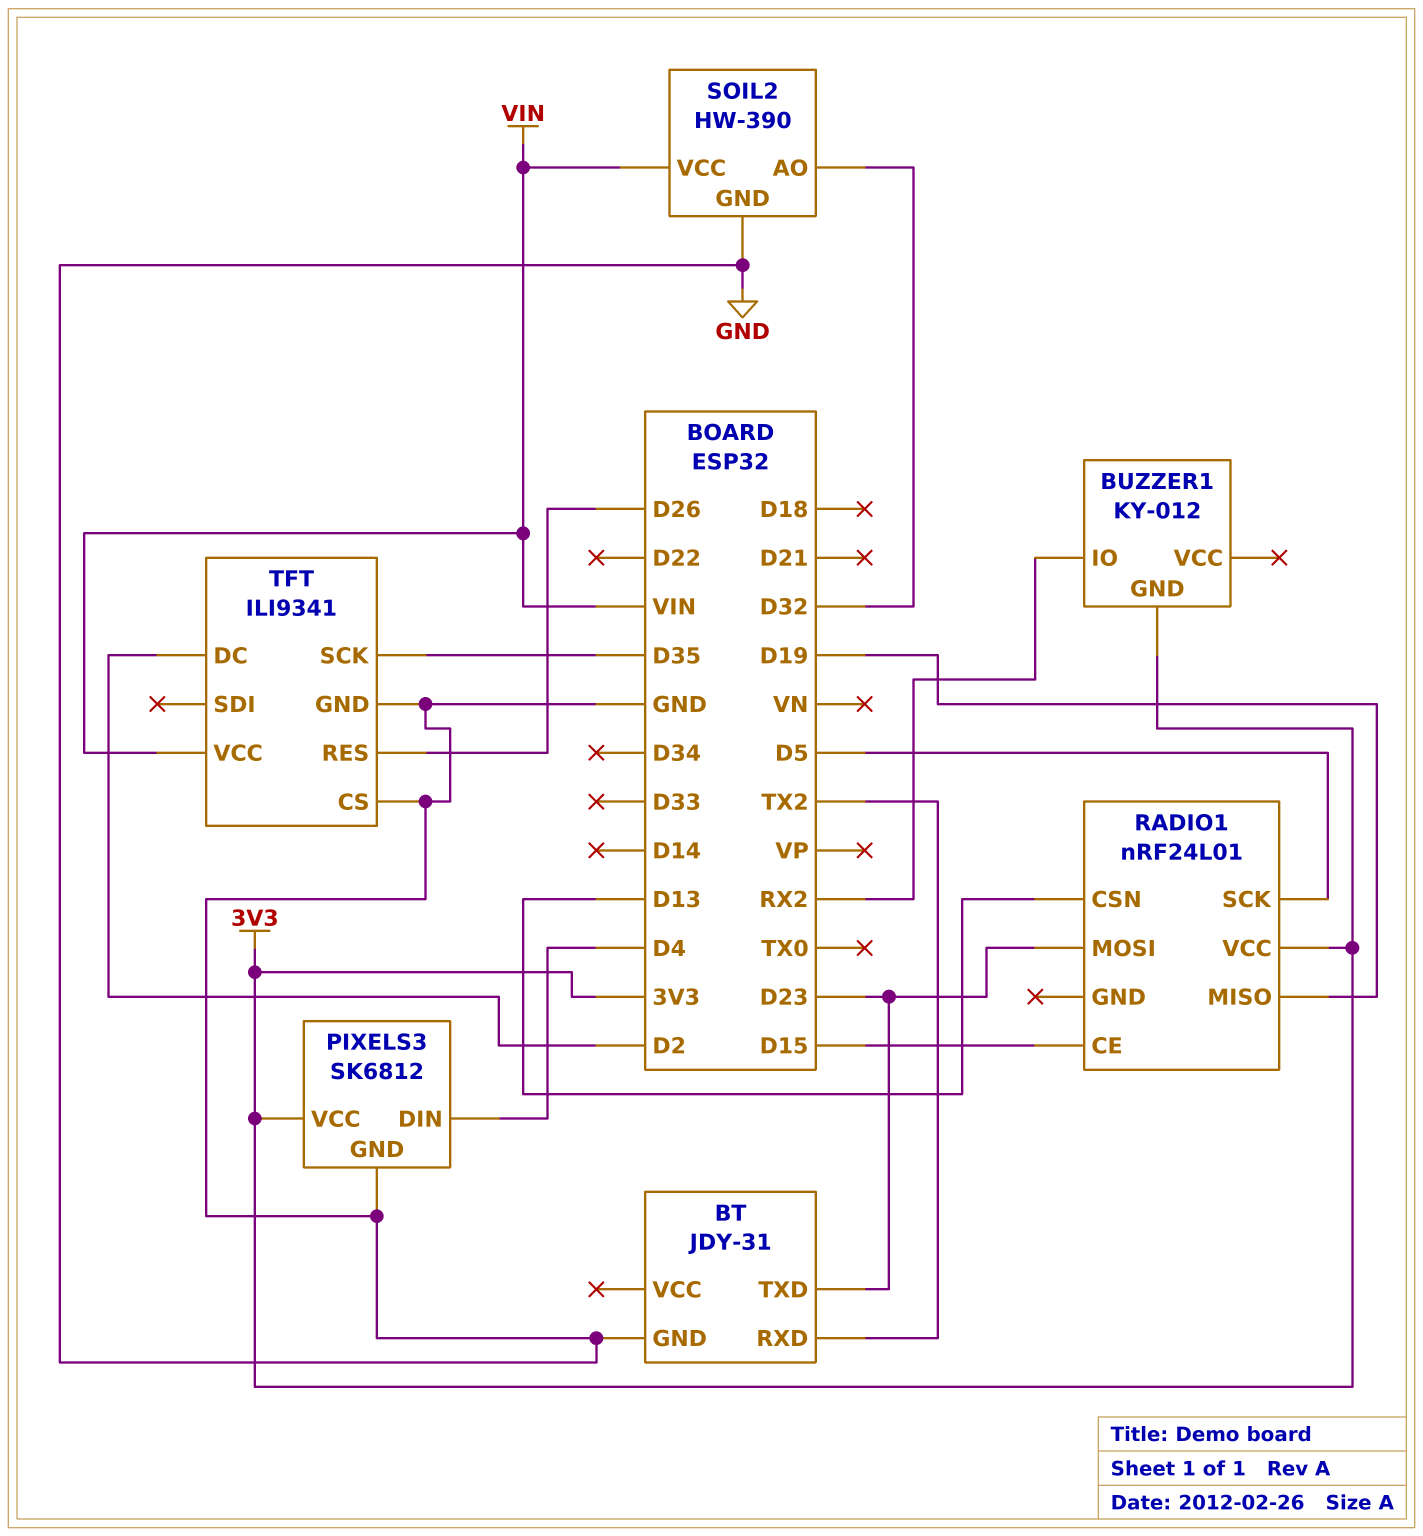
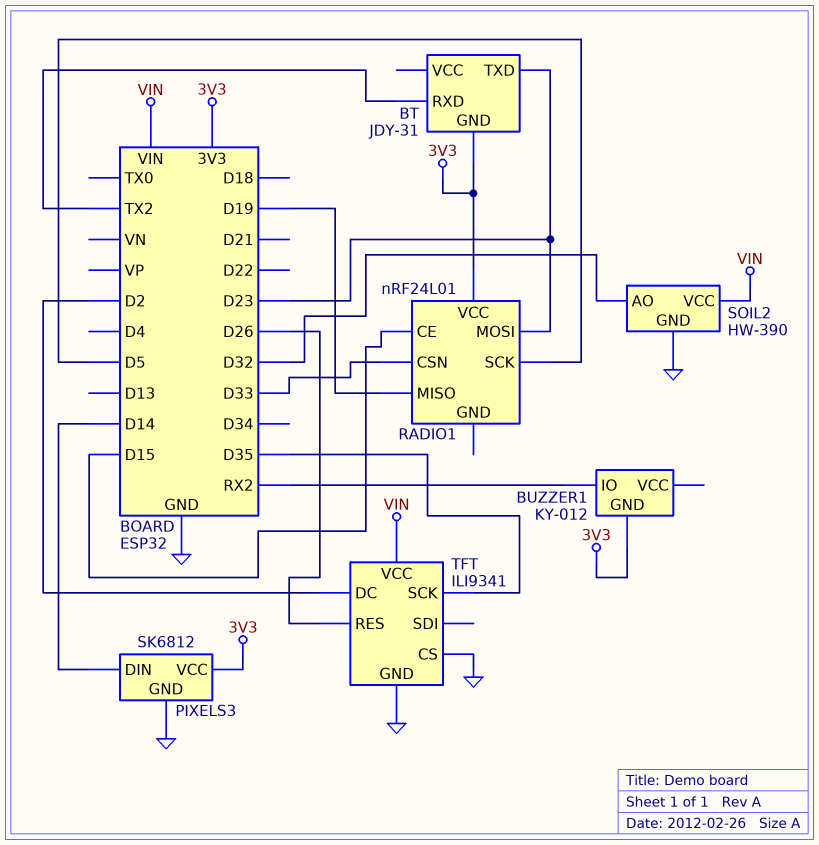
BT pin GND: GND -> 3V3
PIXELS3 pin DIN: D4 -> D14
RADIO1 pin CSN: D13 -> D33

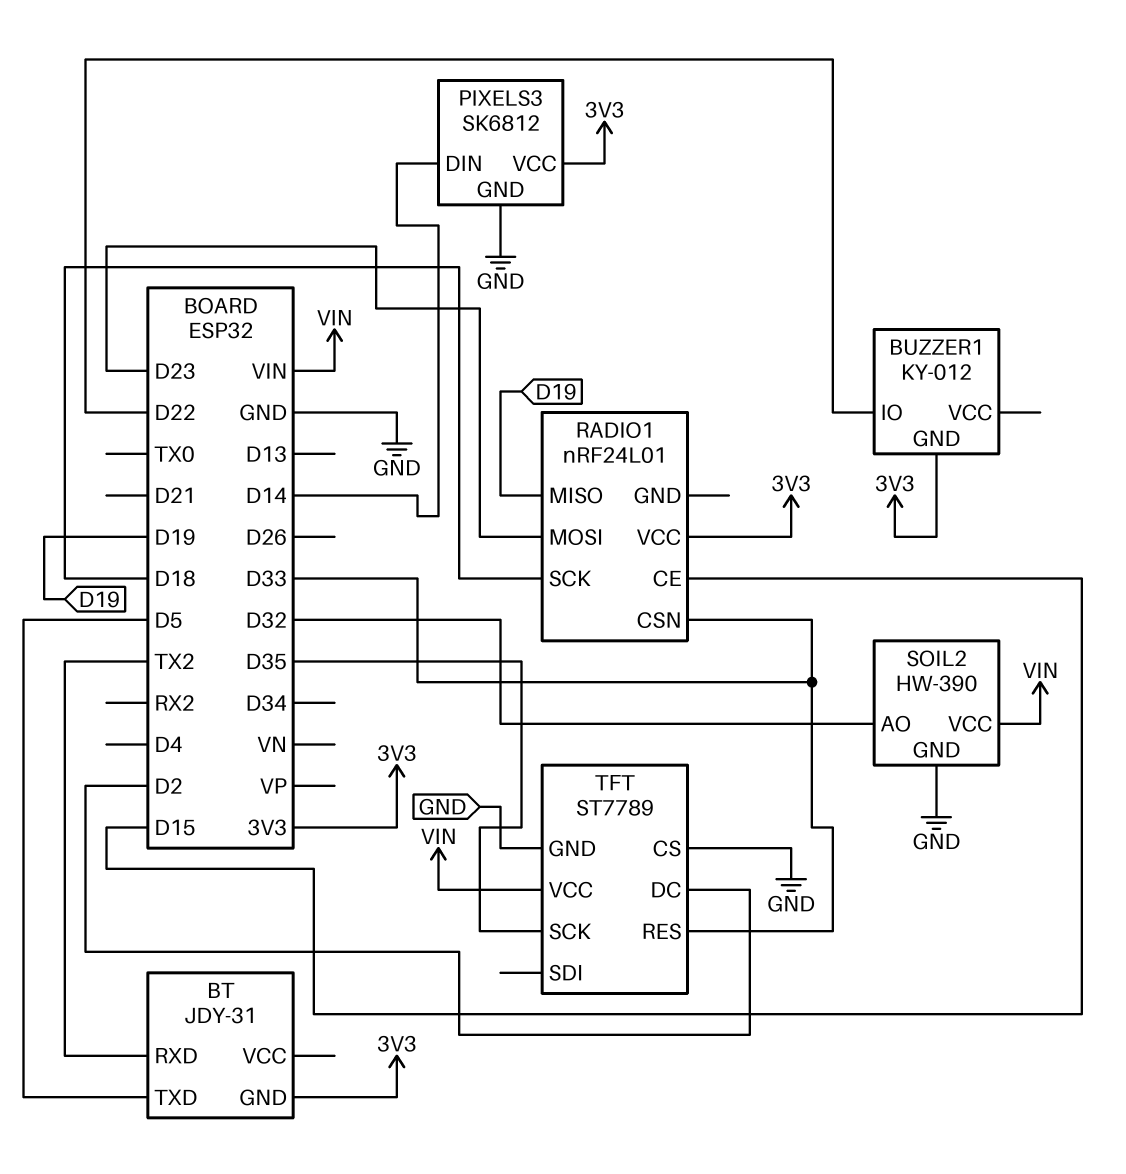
BT pin TXD: D23 -> D5
BUZZER1 pin IO: RX2 -> D22
RADIO1 pin SCK: D5 -> D18
TFT: ILI9341 -> ST7789
TFT pin RES: D26 -> D33

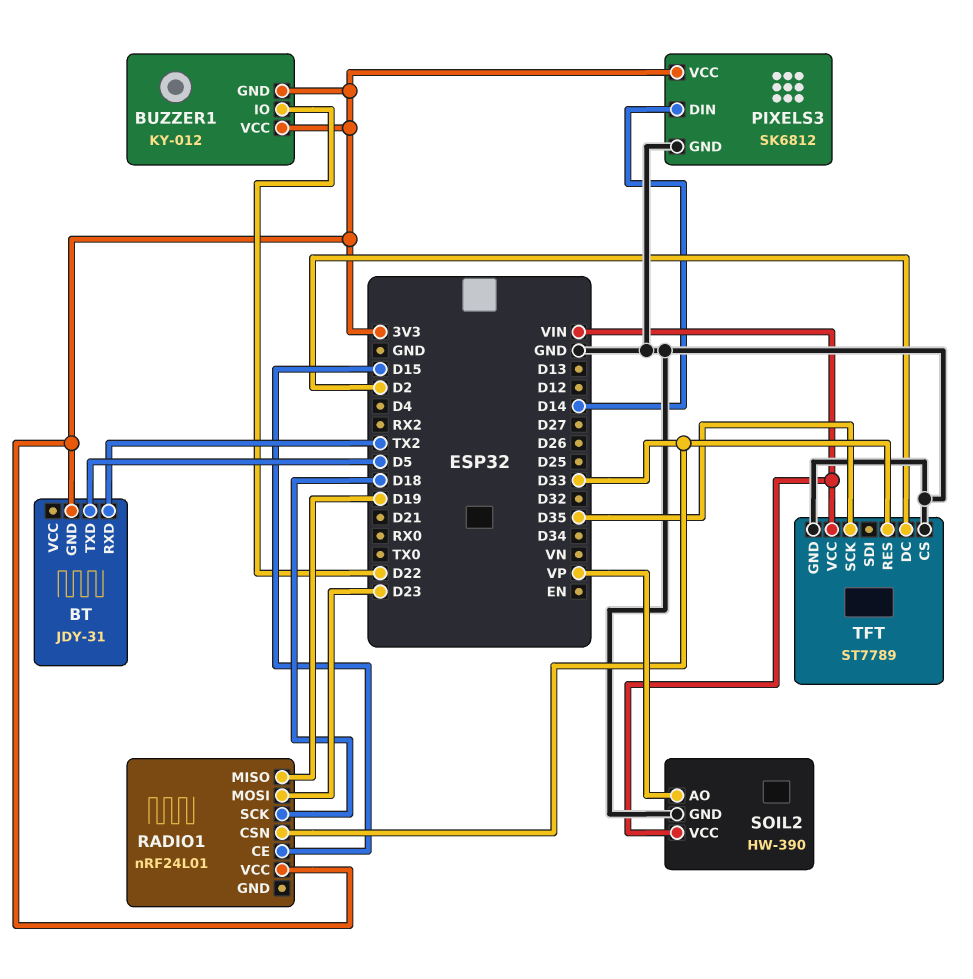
BUZZER1 pin VCC: none -> 3V3
SOIL2 pin AO: D32 -> VP

